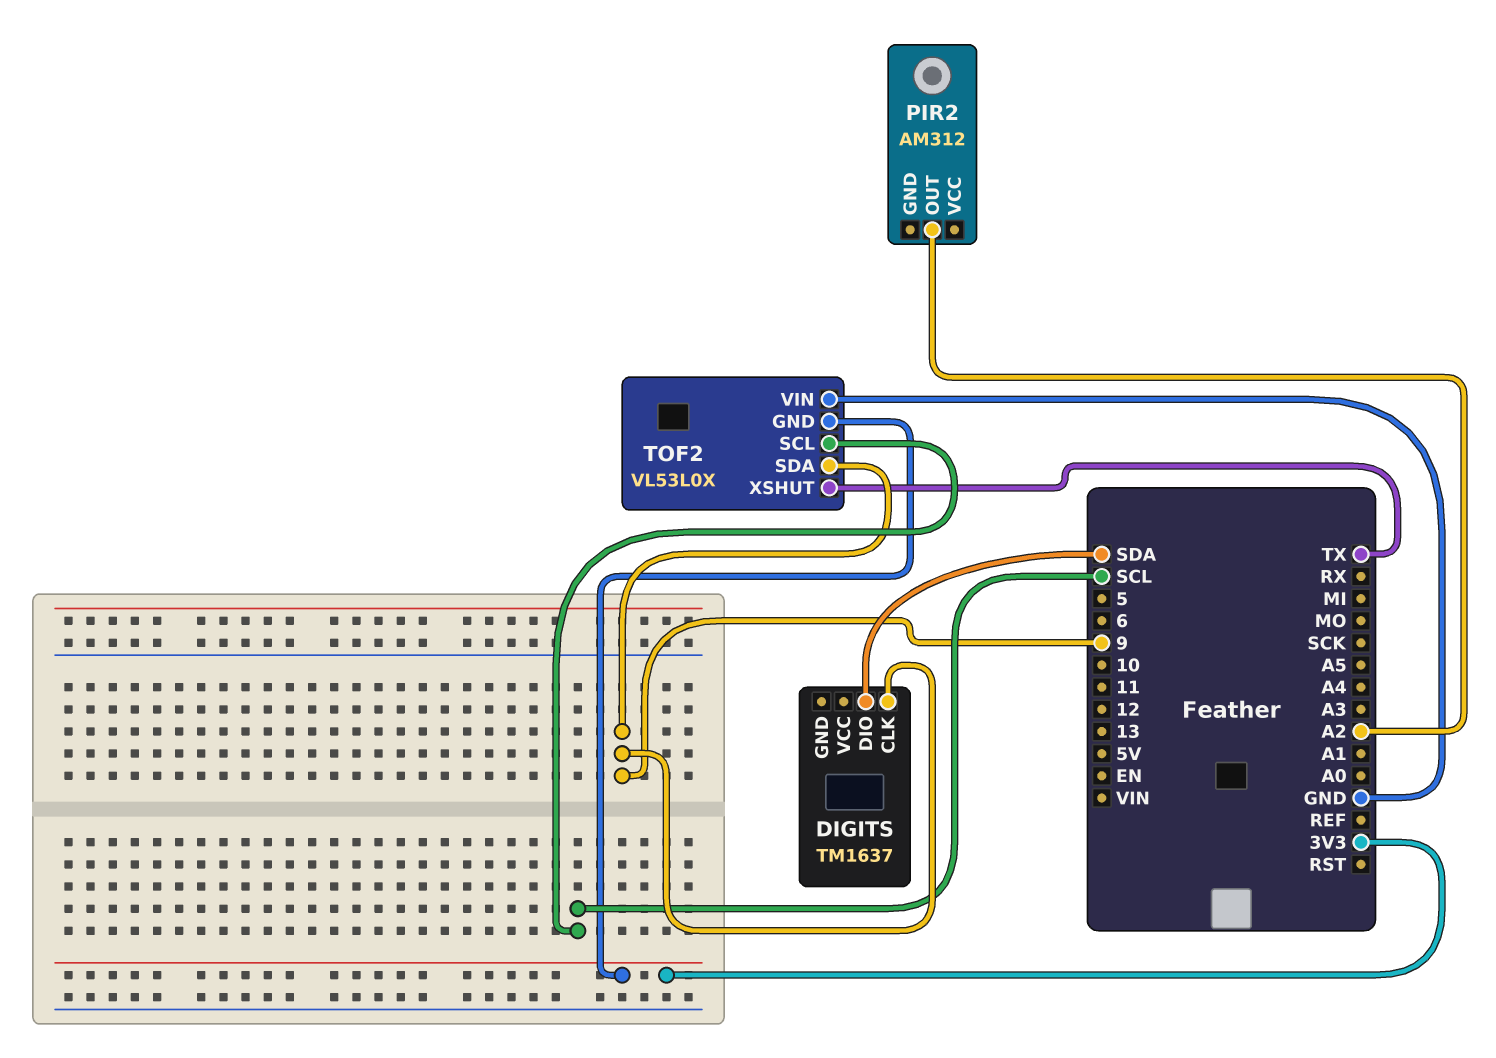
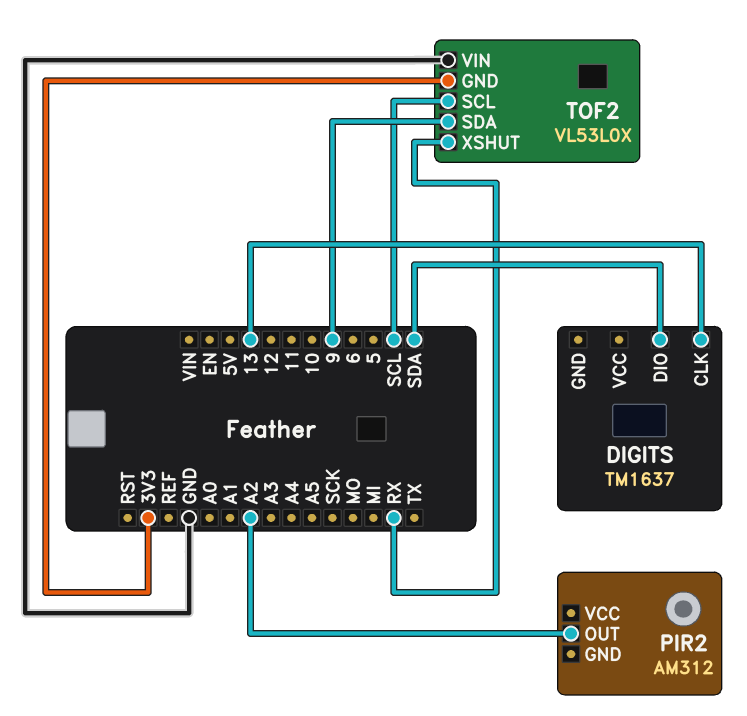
DIGITS pin CLK: 9 -> 13
TOF2 pin XSHUT: TX -> RX

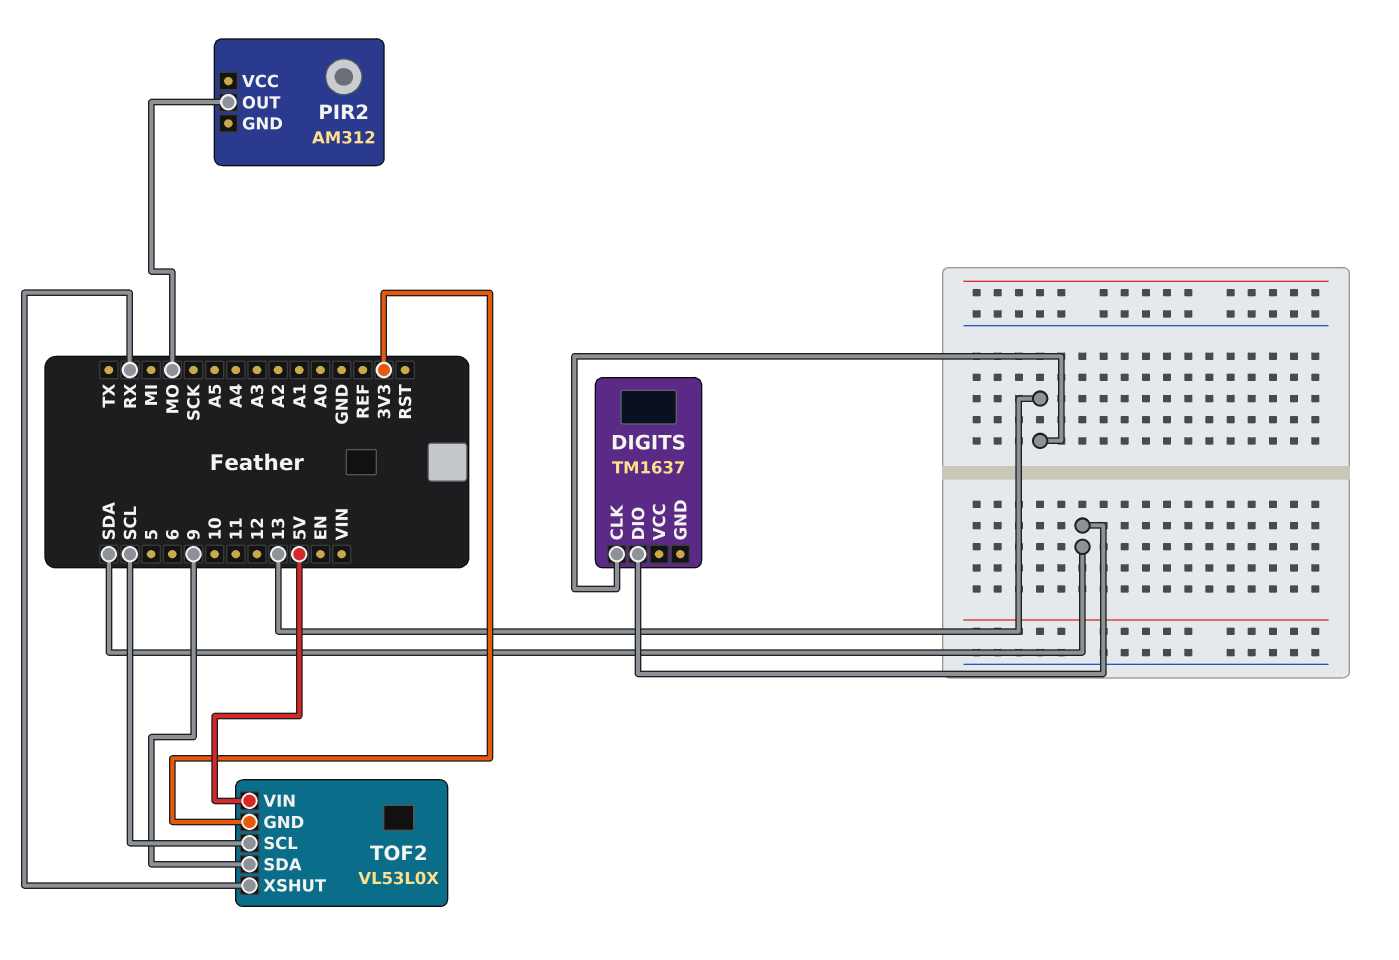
PIR2 pin OUT: A2 -> MO
TOF2 pin VIN: GND -> 5V

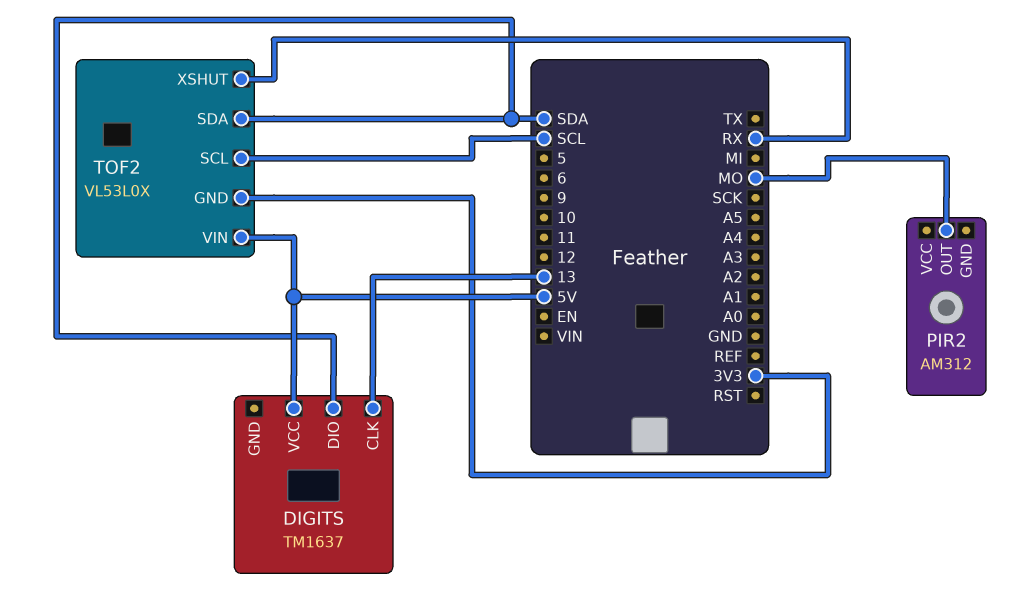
DIGITS pin VCC: none -> 5V
TOF2 pin SDA: 9 -> SDA

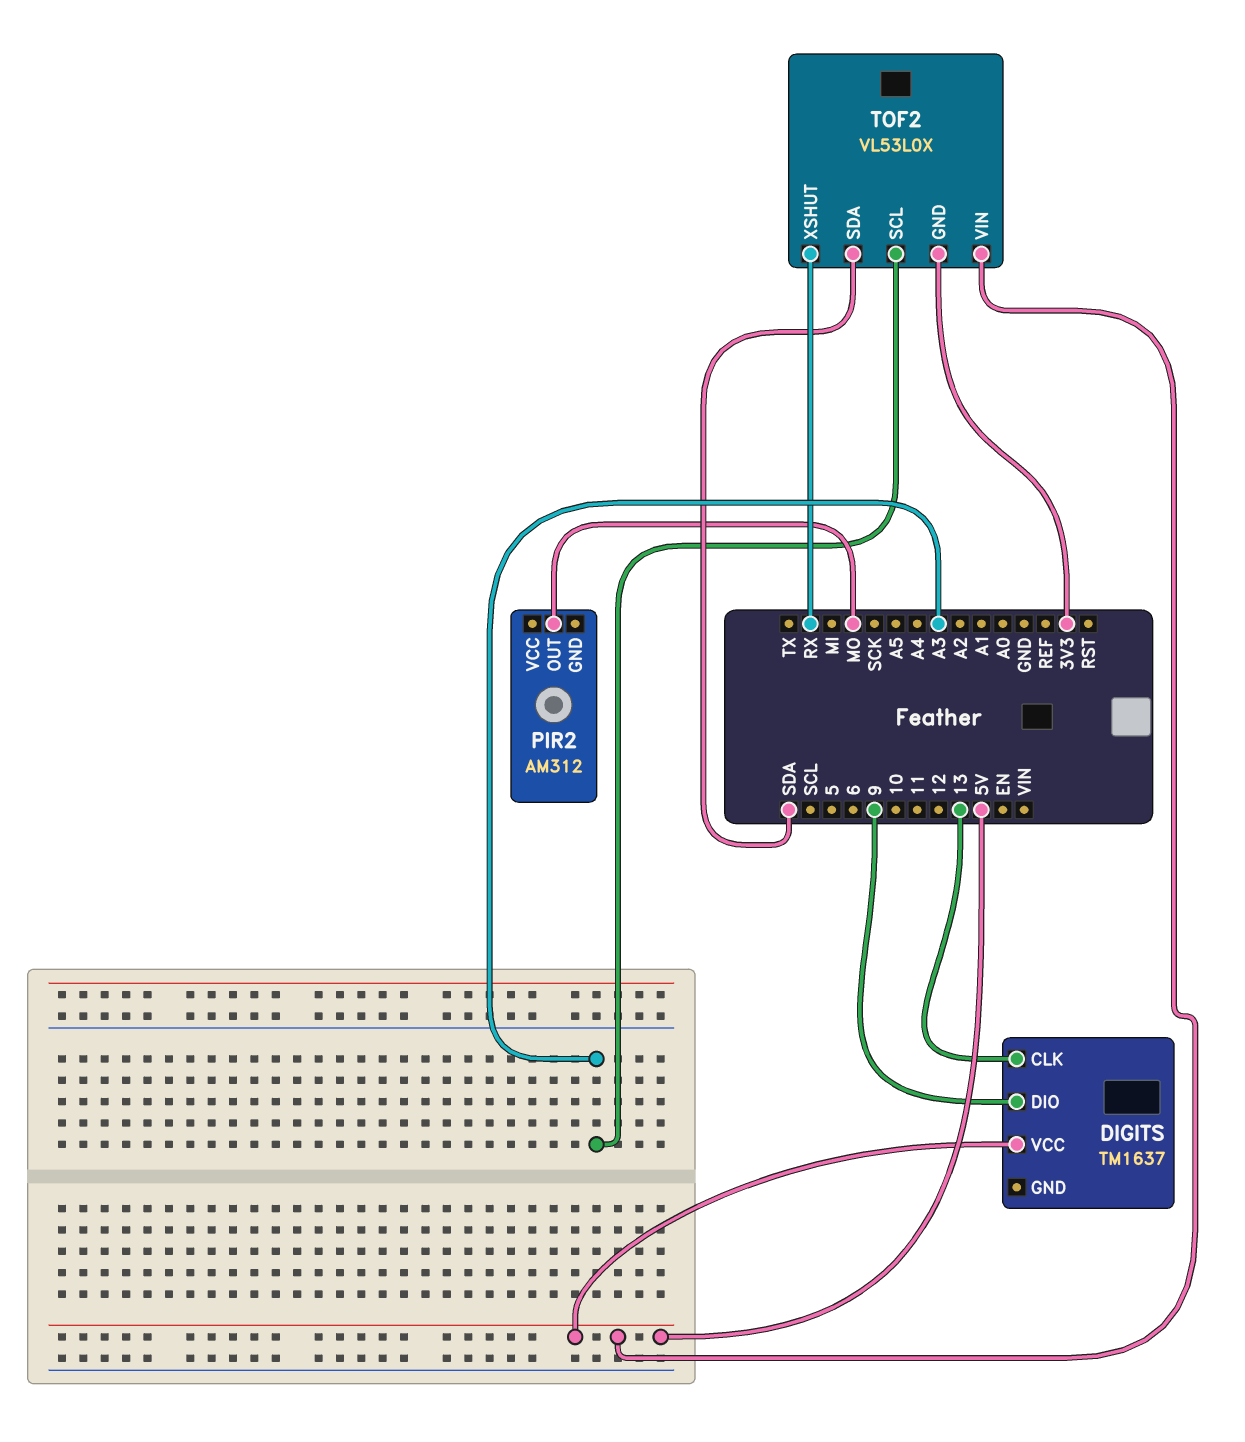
DIGITS pin DIO: SDA -> 9
TOF2 pin SCL: SCL -> A3

